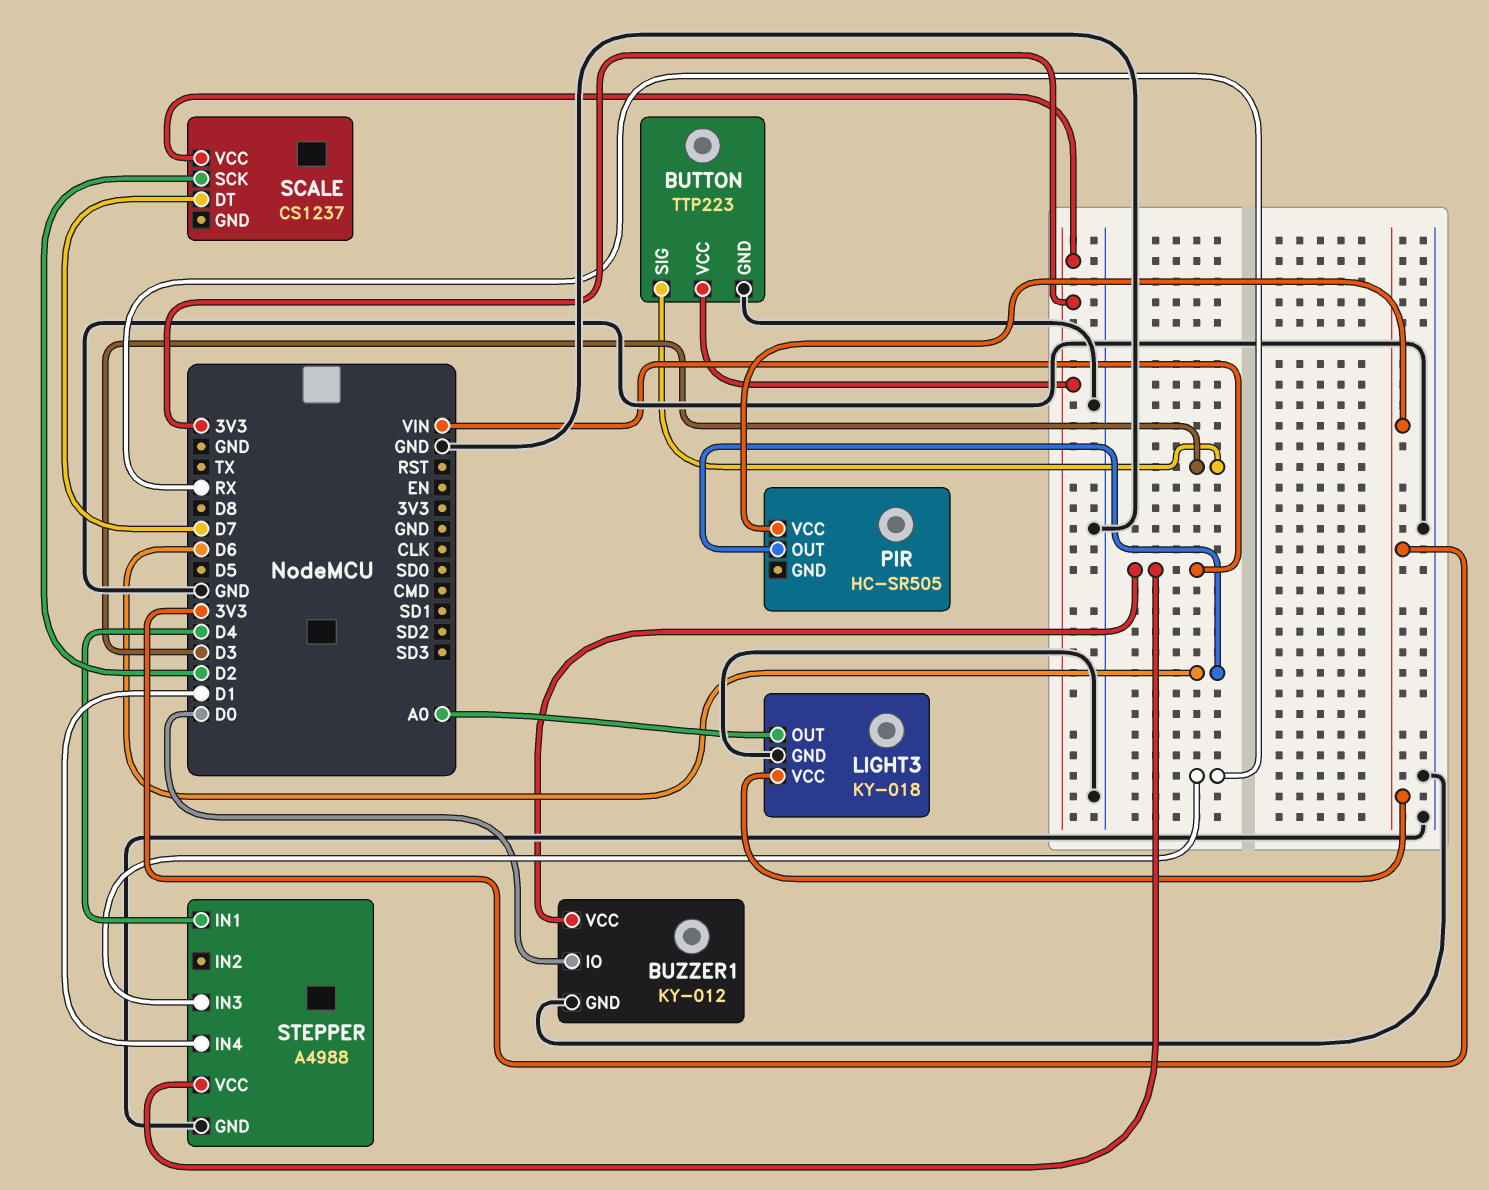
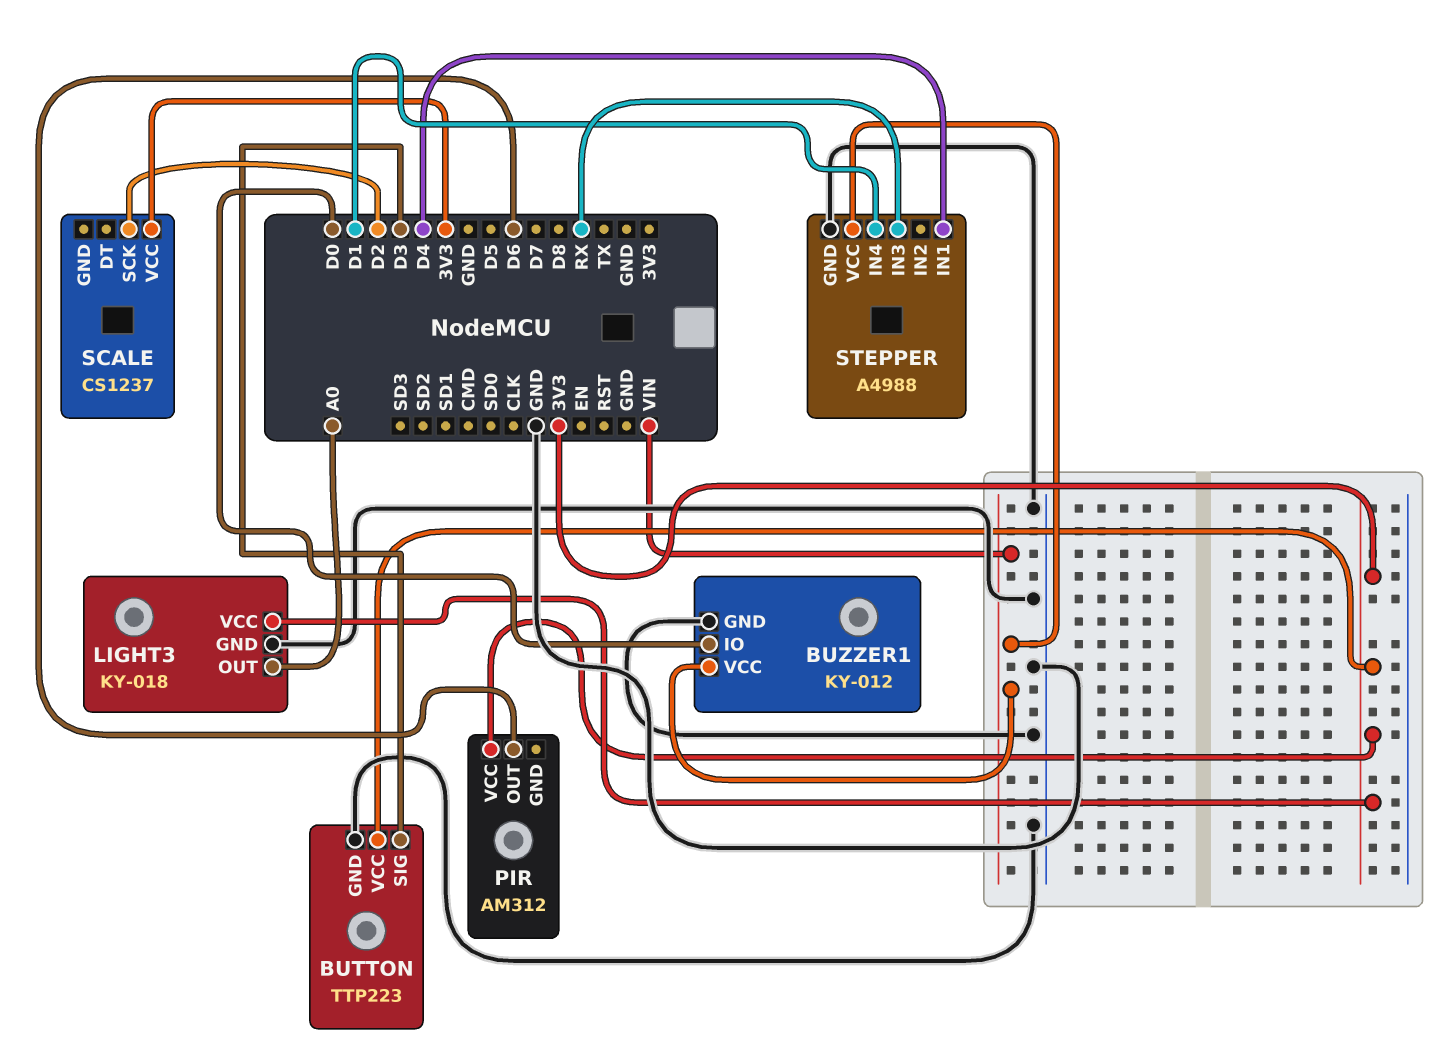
PIR: HC-SR505 -> AM312
SCALE pin DT: D7 -> none

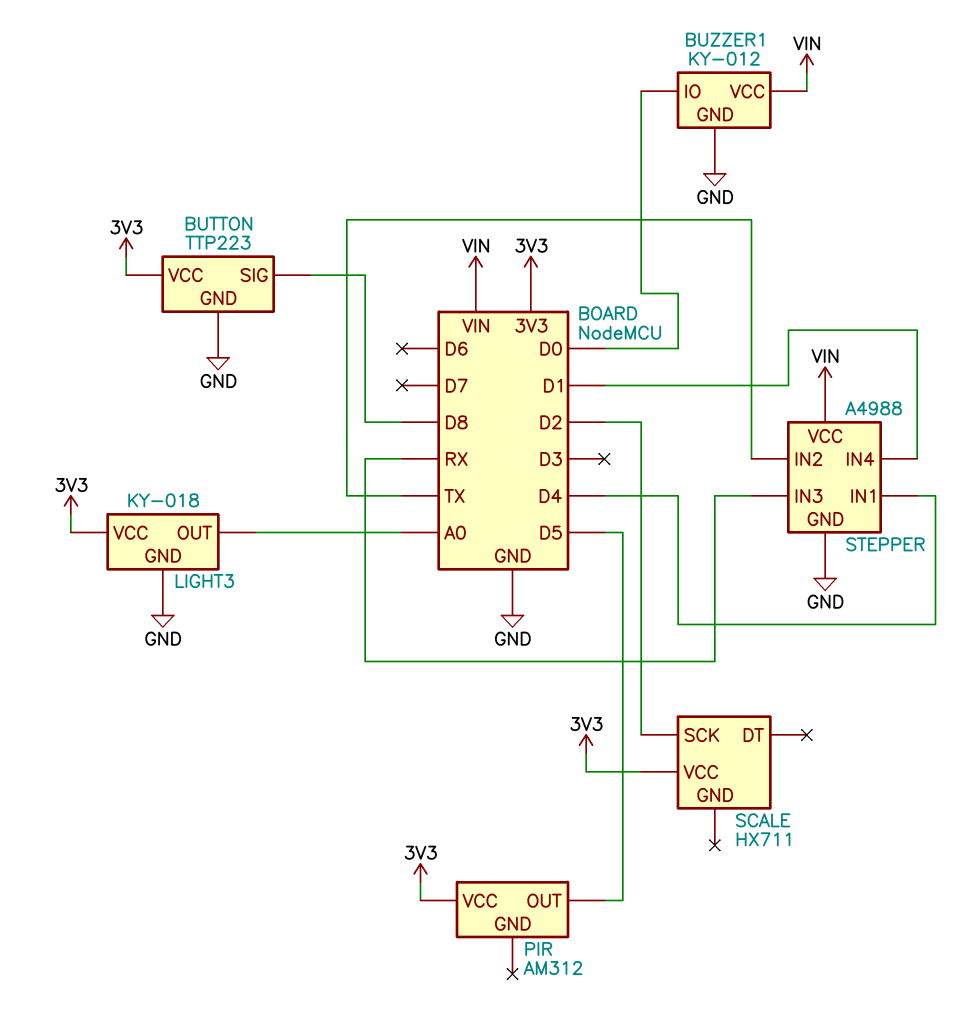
BUTTON pin SIG: D3 -> D8
PIR pin OUT: D6 -> D5
SCALE: CS1237 -> HX711
STEPPER pin IN2: none -> TX

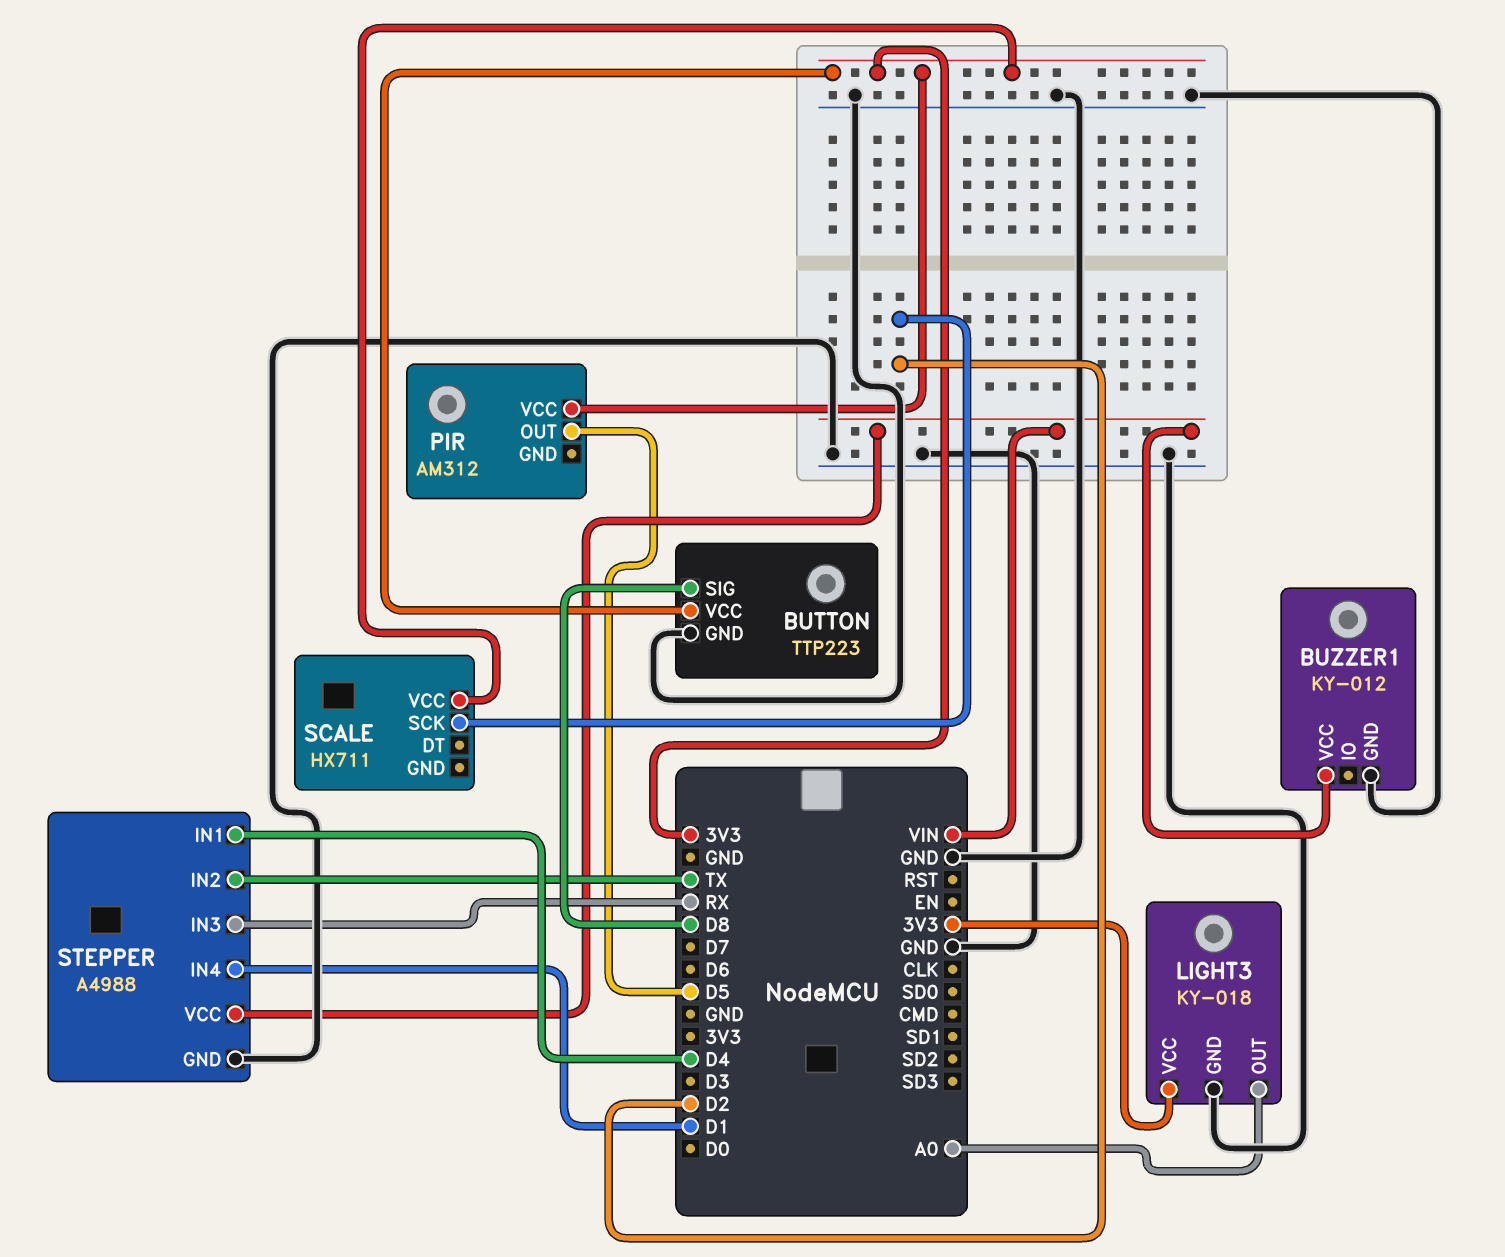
BUZZER1 pin IO: D0 -> none

